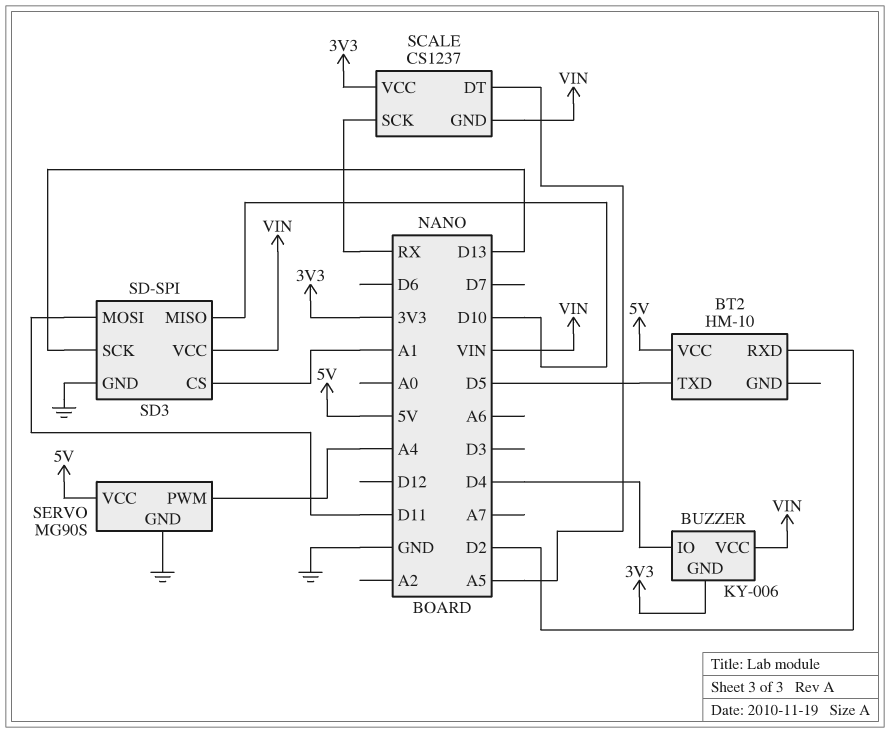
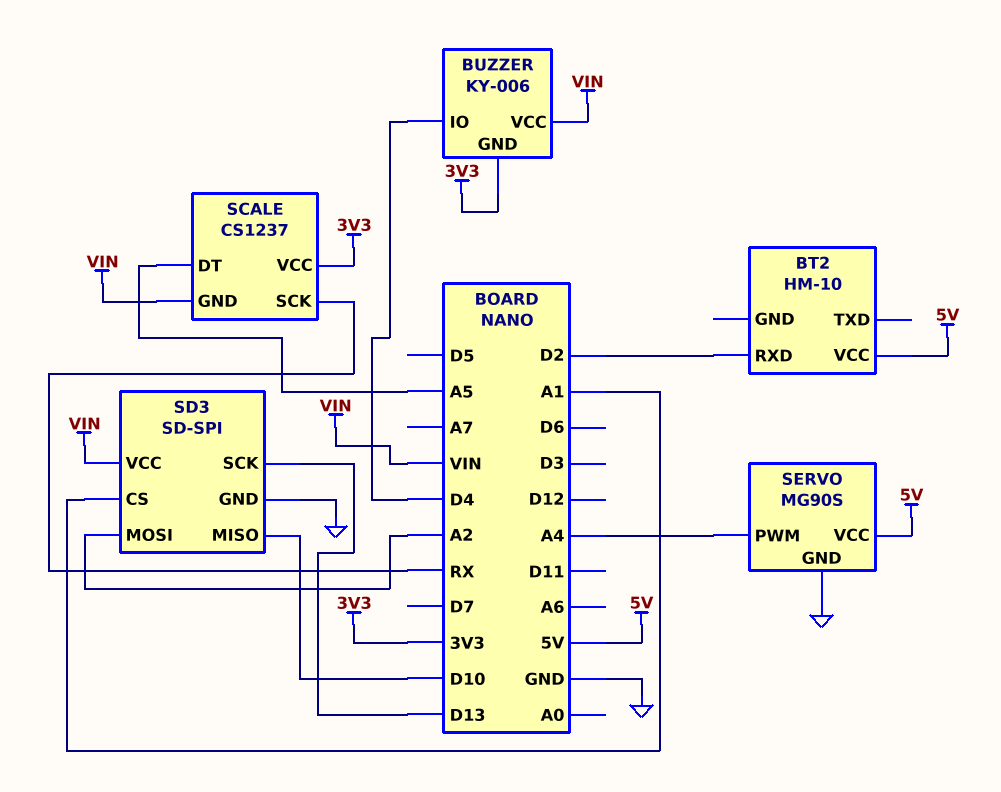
BT2 pin TXD: D5 -> none
SD3 pin MOSI: D11 -> A2

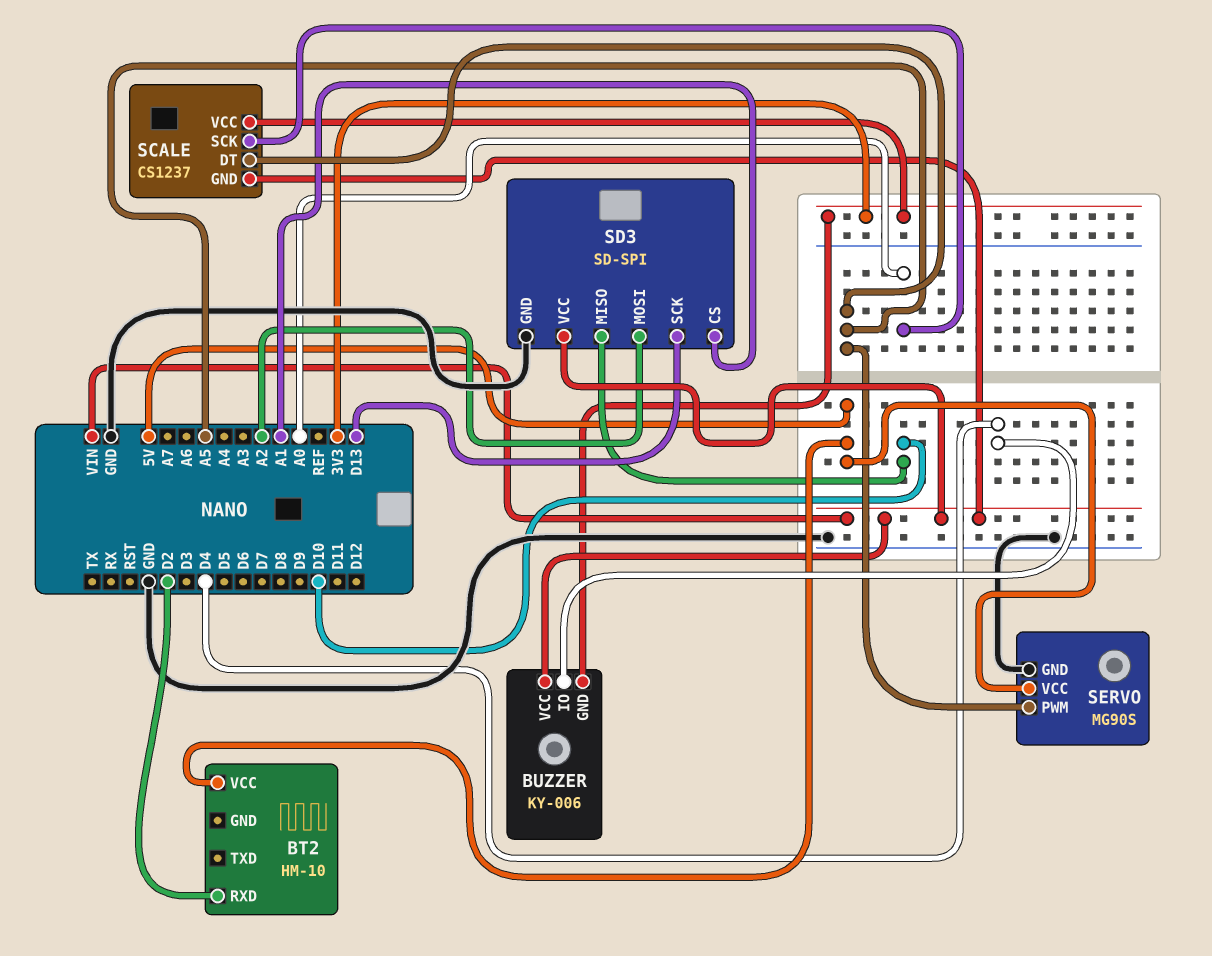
SCALE pin SCK: RX -> A0
SERVO pin PWM: A4 -> A5

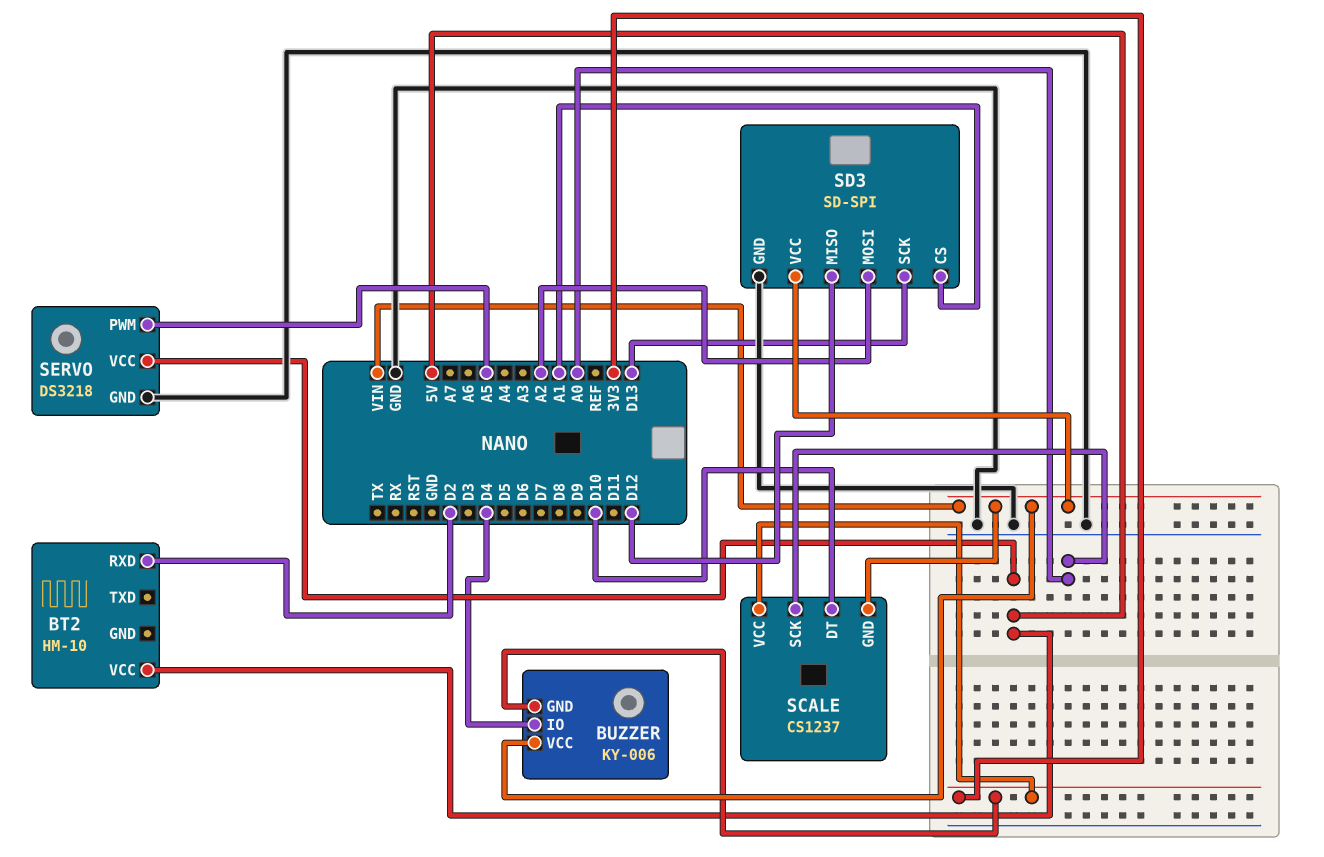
SCALE pin DT: A5 -> D10
SD3 pin MISO: D10 -> D12
SERVO: MG90S -> DS3218

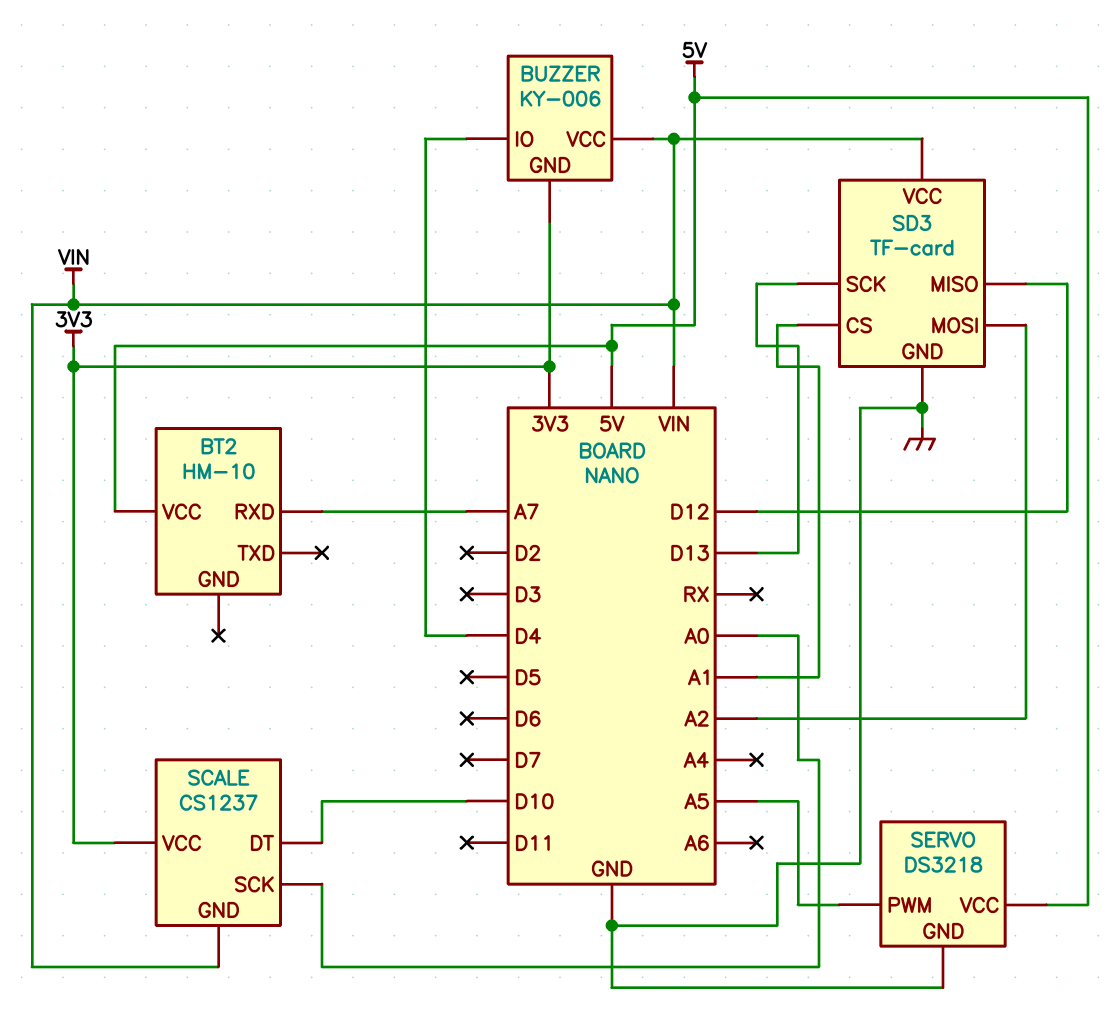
BT2 pin RXD: D2 -> A7
SD3: SD-SPI -> TF-card

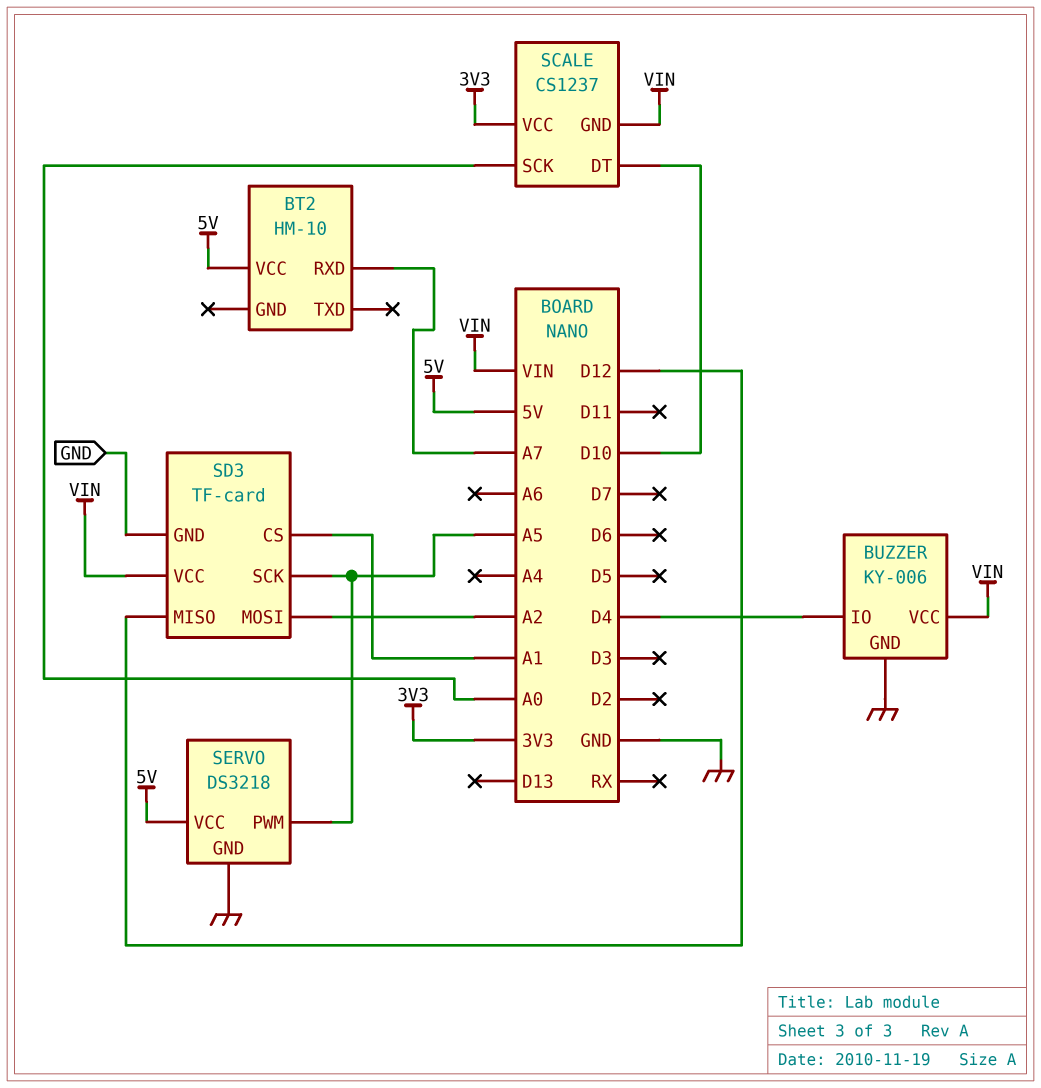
BUZZER pin GND: 3V3 -> GND
SD3 pin SCK: D13 -> A5

